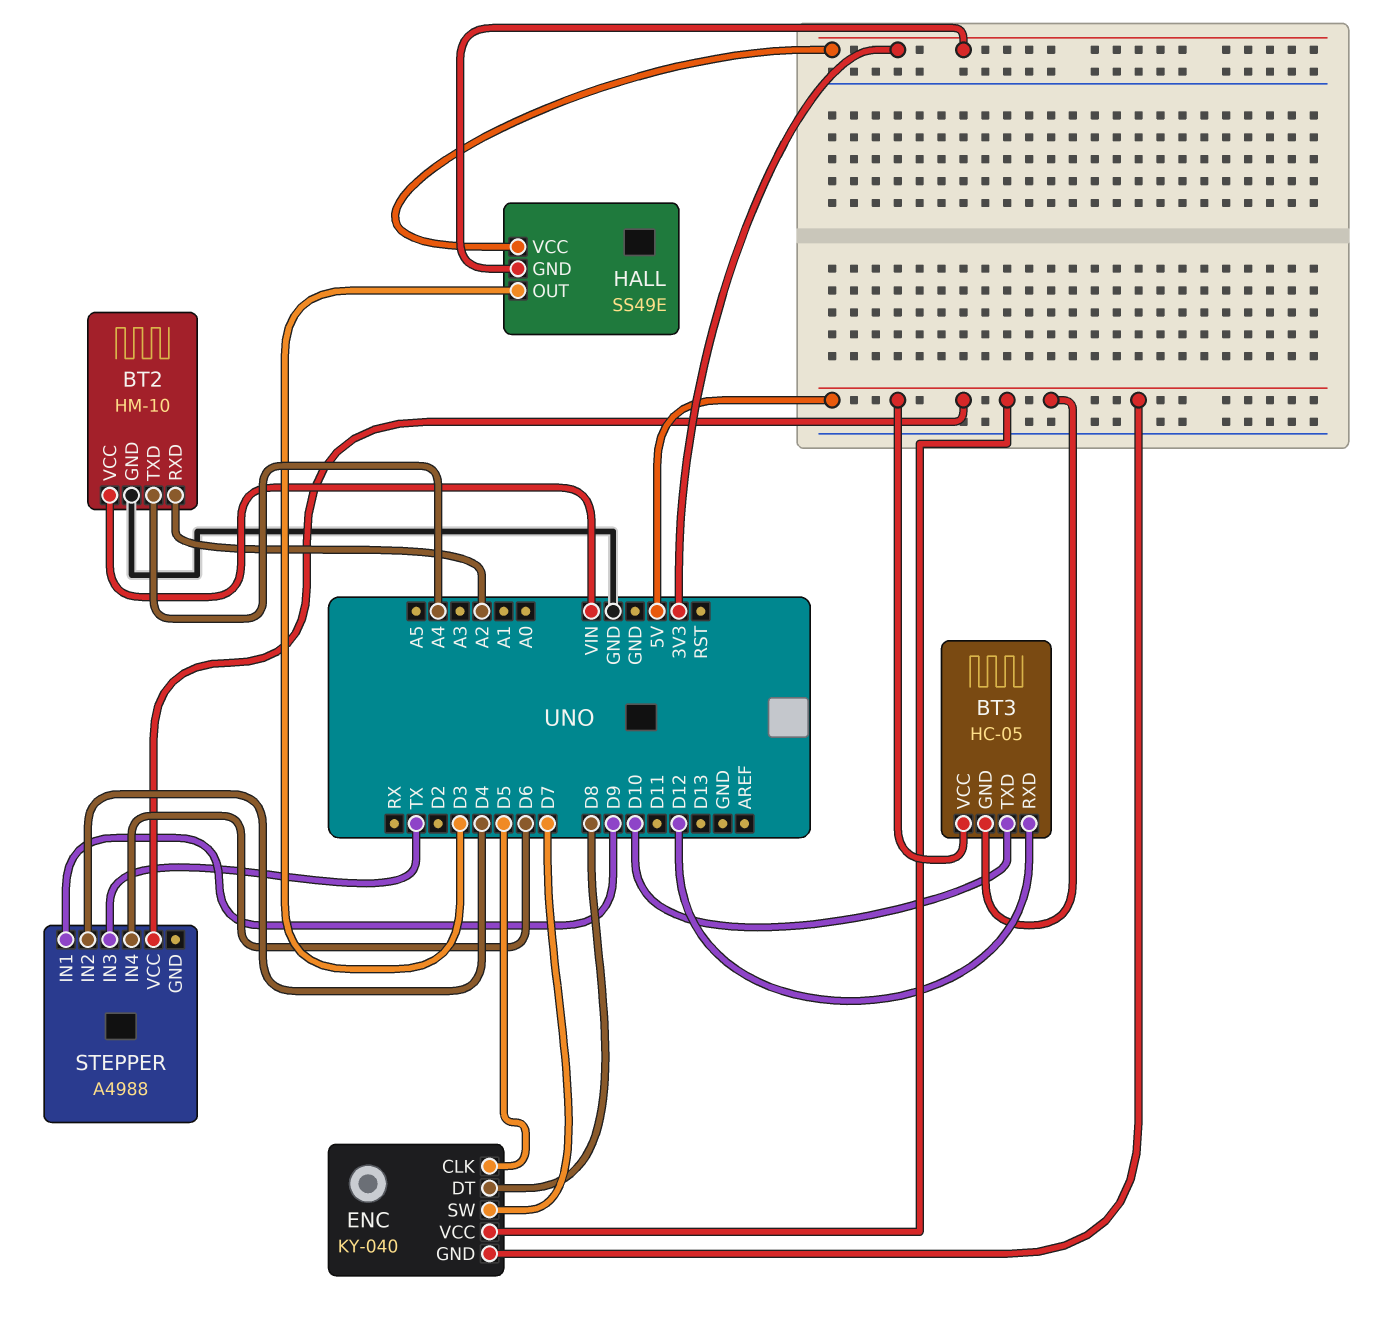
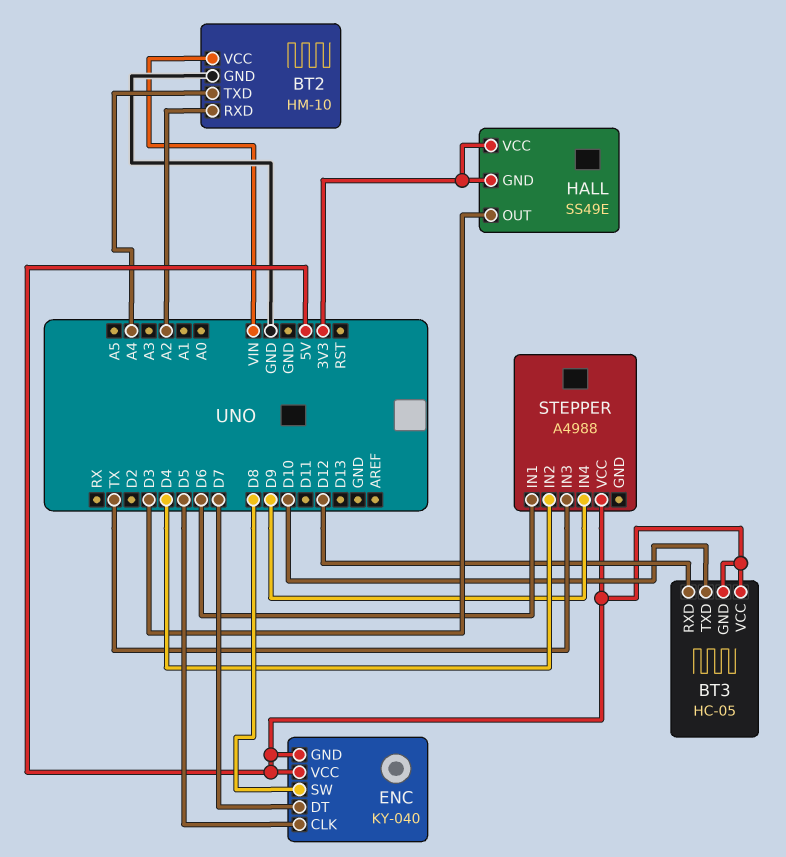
ENC pin DT: D8 -> D7
ENC pin SW: D7 -> D8
STEPPER pin IN1: D9 -> D6
STEPPER pin IN4: D6 -> D9

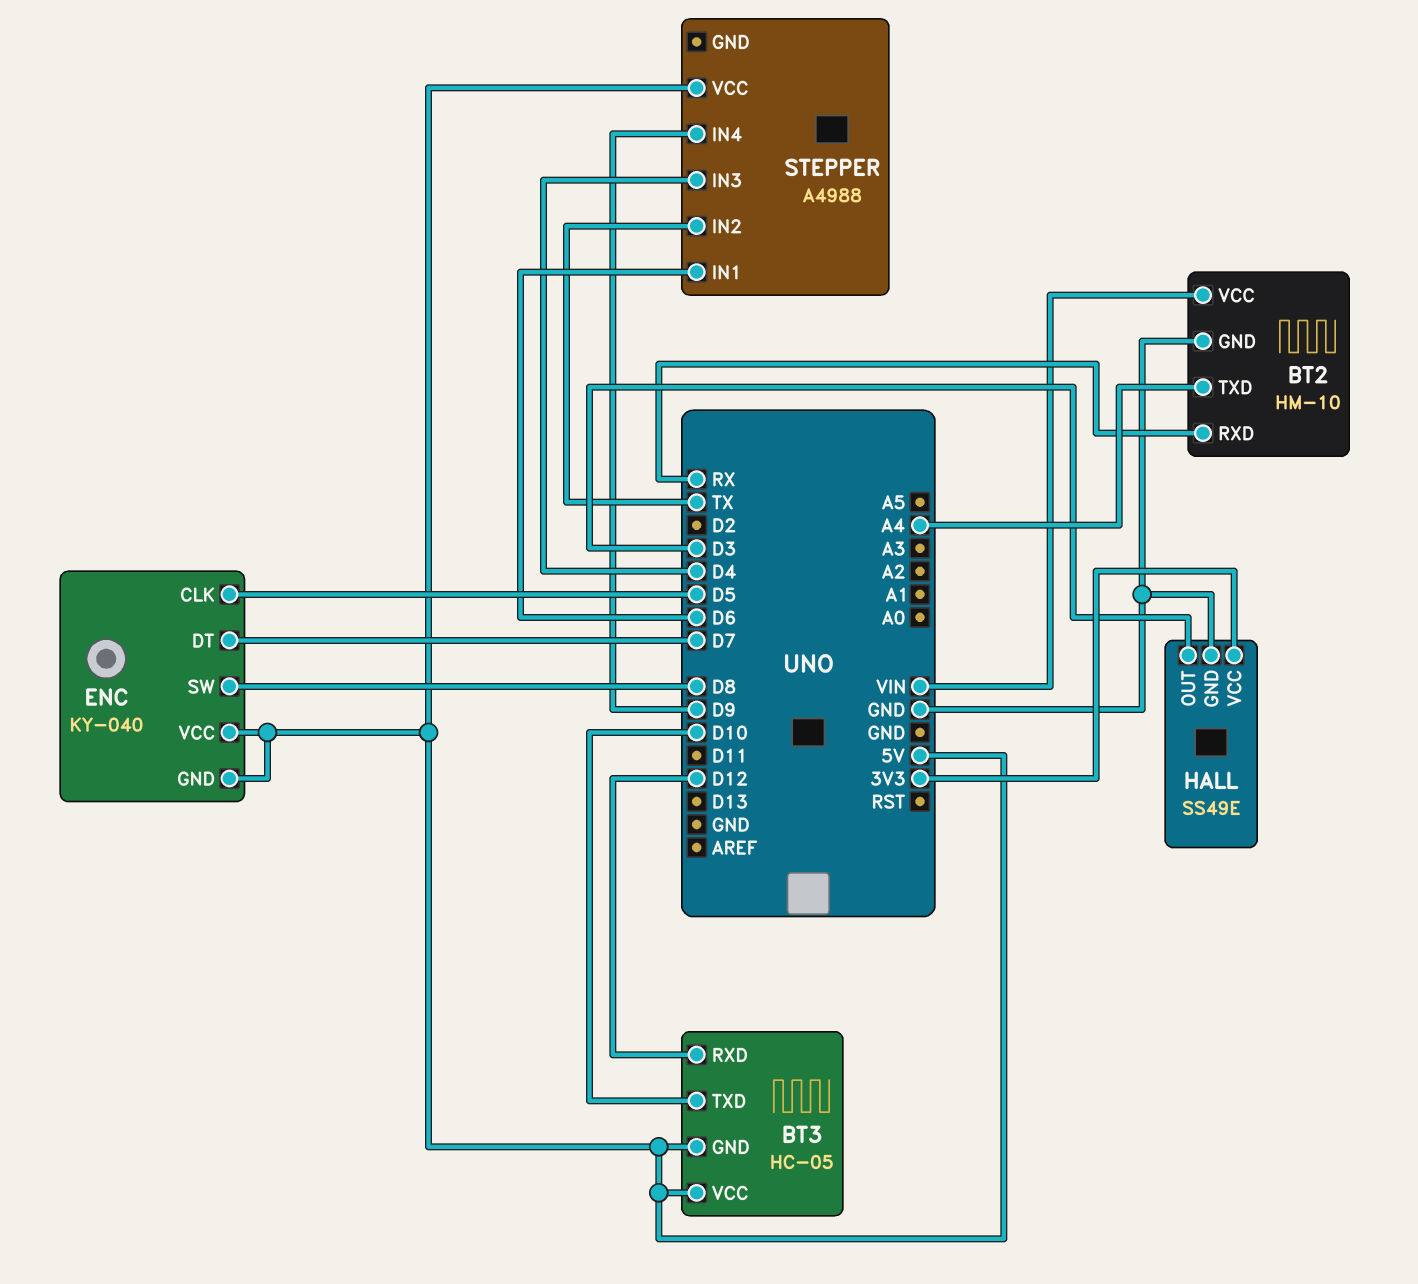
BT2 pin RXD: A2 -> RX
HALL pin GND: 3V3 -> GND
STEPPER pin IN2: D4 -> TX
STEPPER pin IN3: TX -> D4

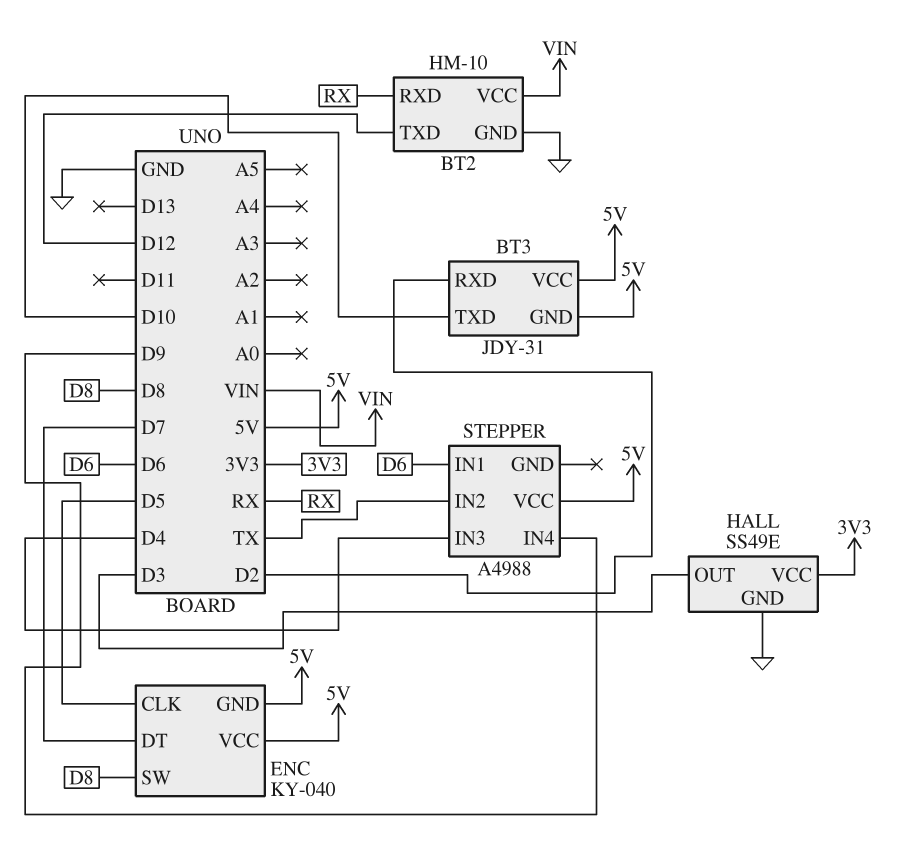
BT2 pin TXD: A4 -> D12
BT3: HC-05 -> JDY-31
BT3 pin RXD: D12 -> D2

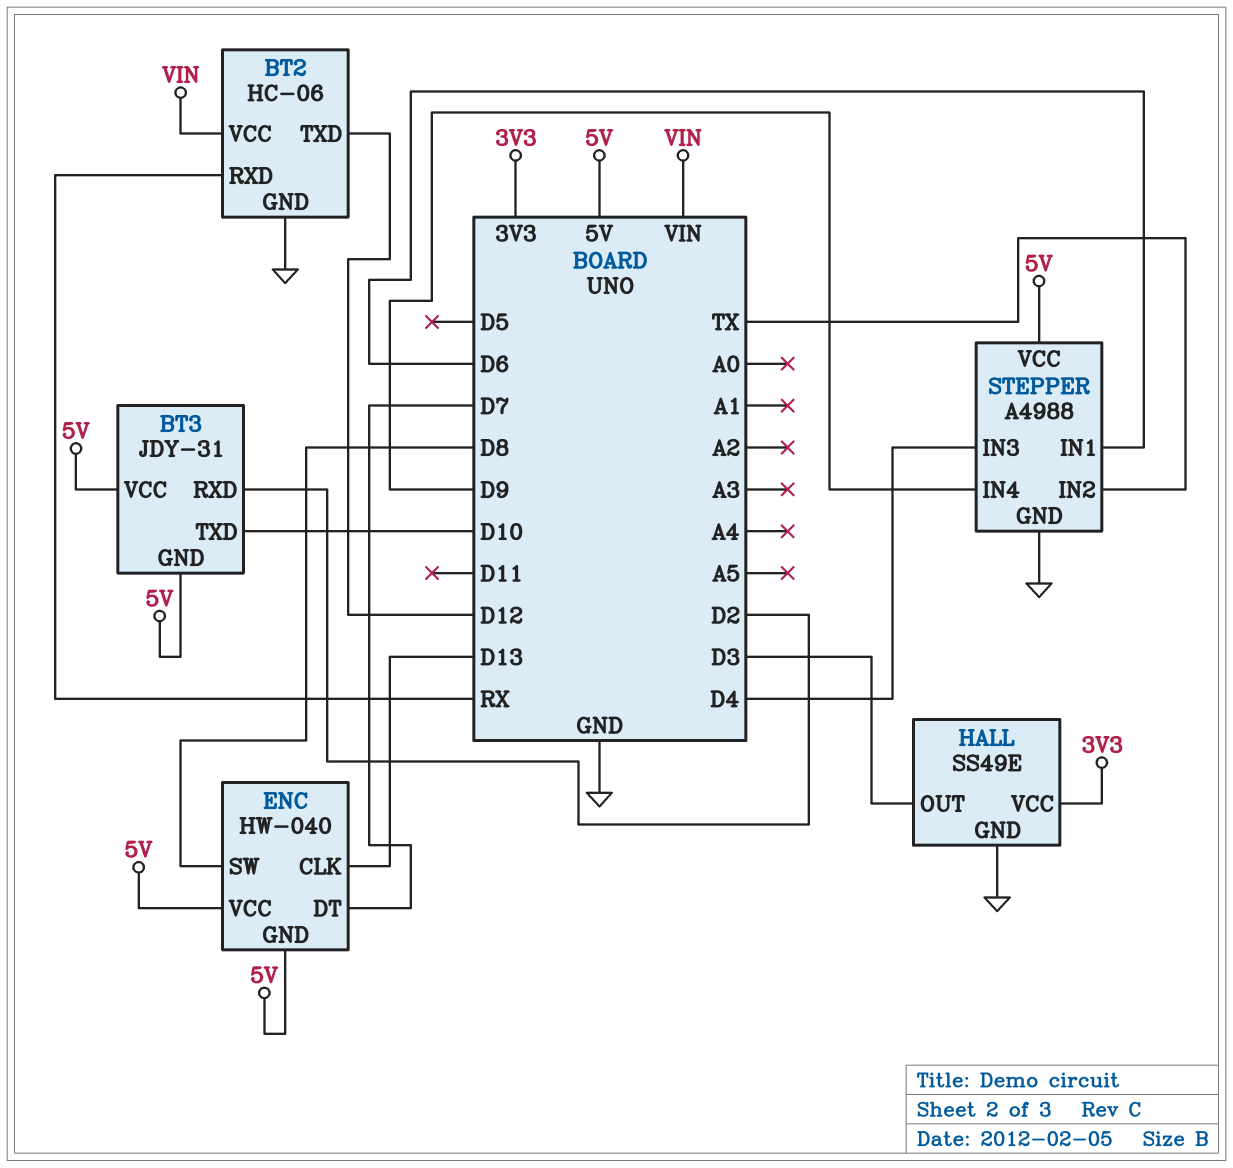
BT2: HM-10 -> HC-06
ENC: KY-040 -> HW-040
ENC pin CLK: D5 -> D13
STEPPER pin GND: none -> GND

